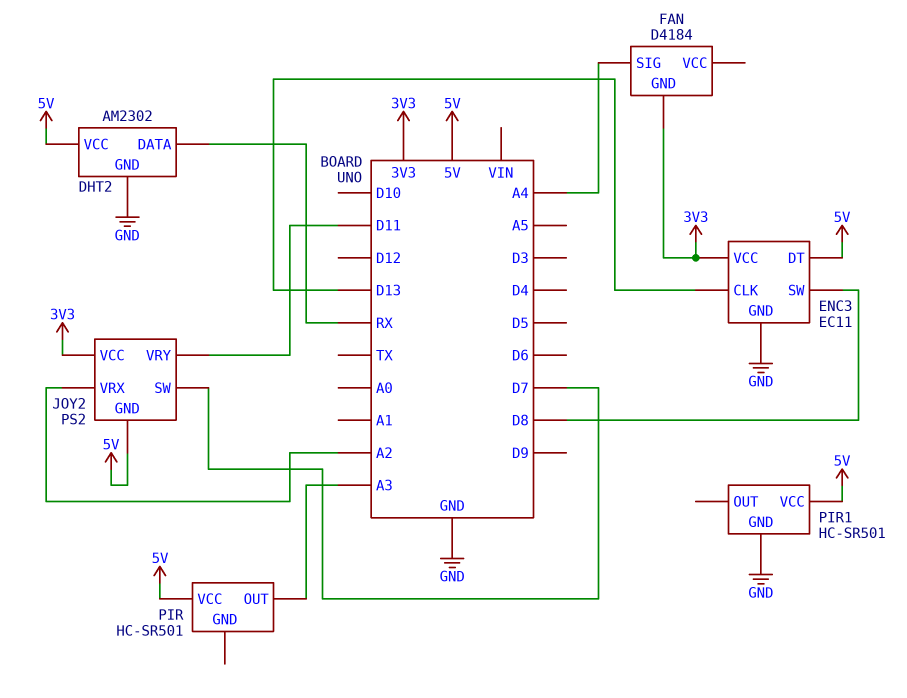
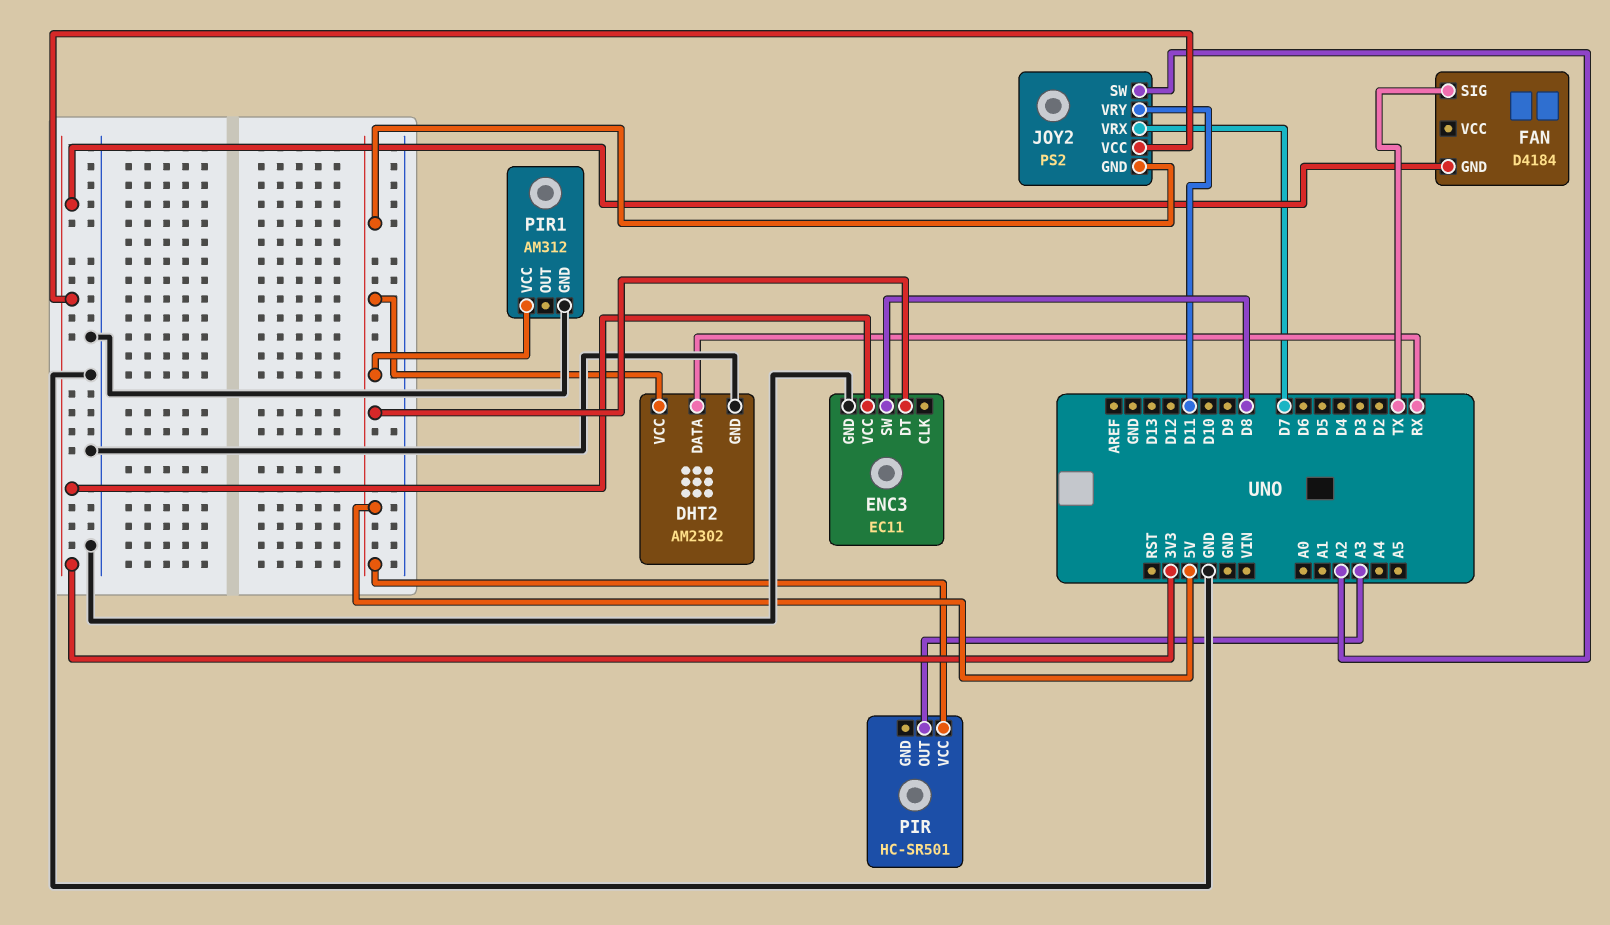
ENC3 pin CLK: D13 -> none
FAN pin SIG: A4 -> TX
JOY2 pin SW: D7 -> A2
JOY2 pin VRX: A2 -> D7
PIR1: HC-SR501 -> AM312

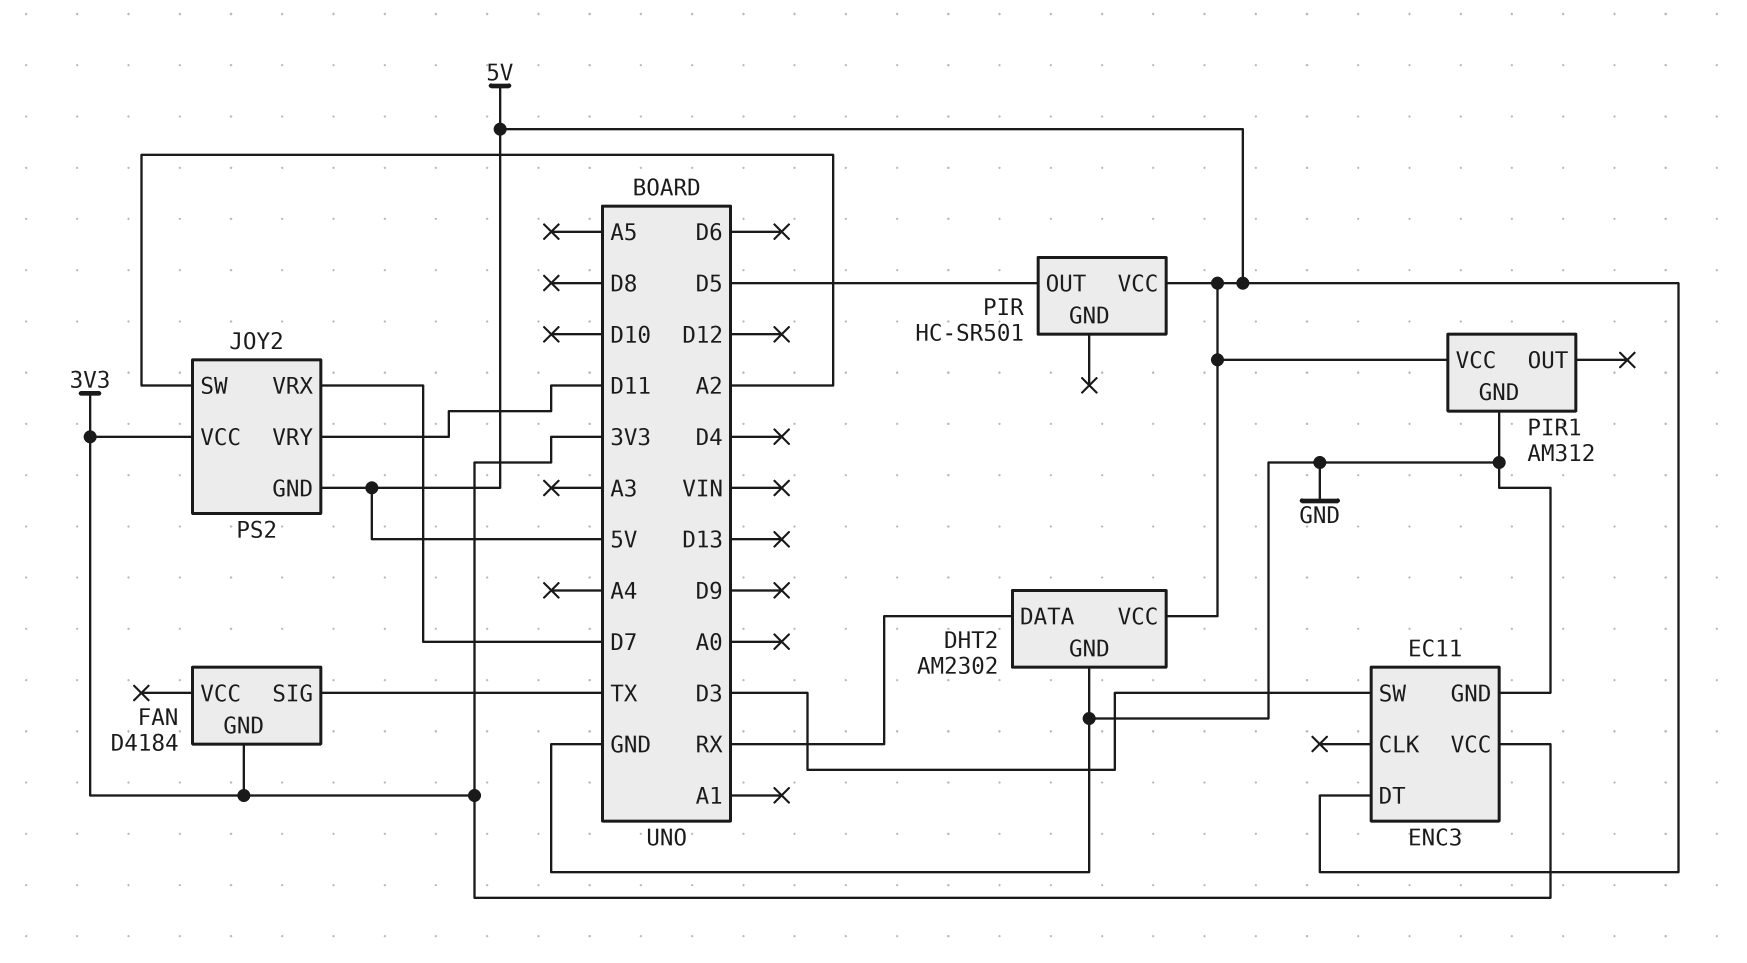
ENC3 pin SW: D8 -> D3
PIR pin OUT: A3 -> D5

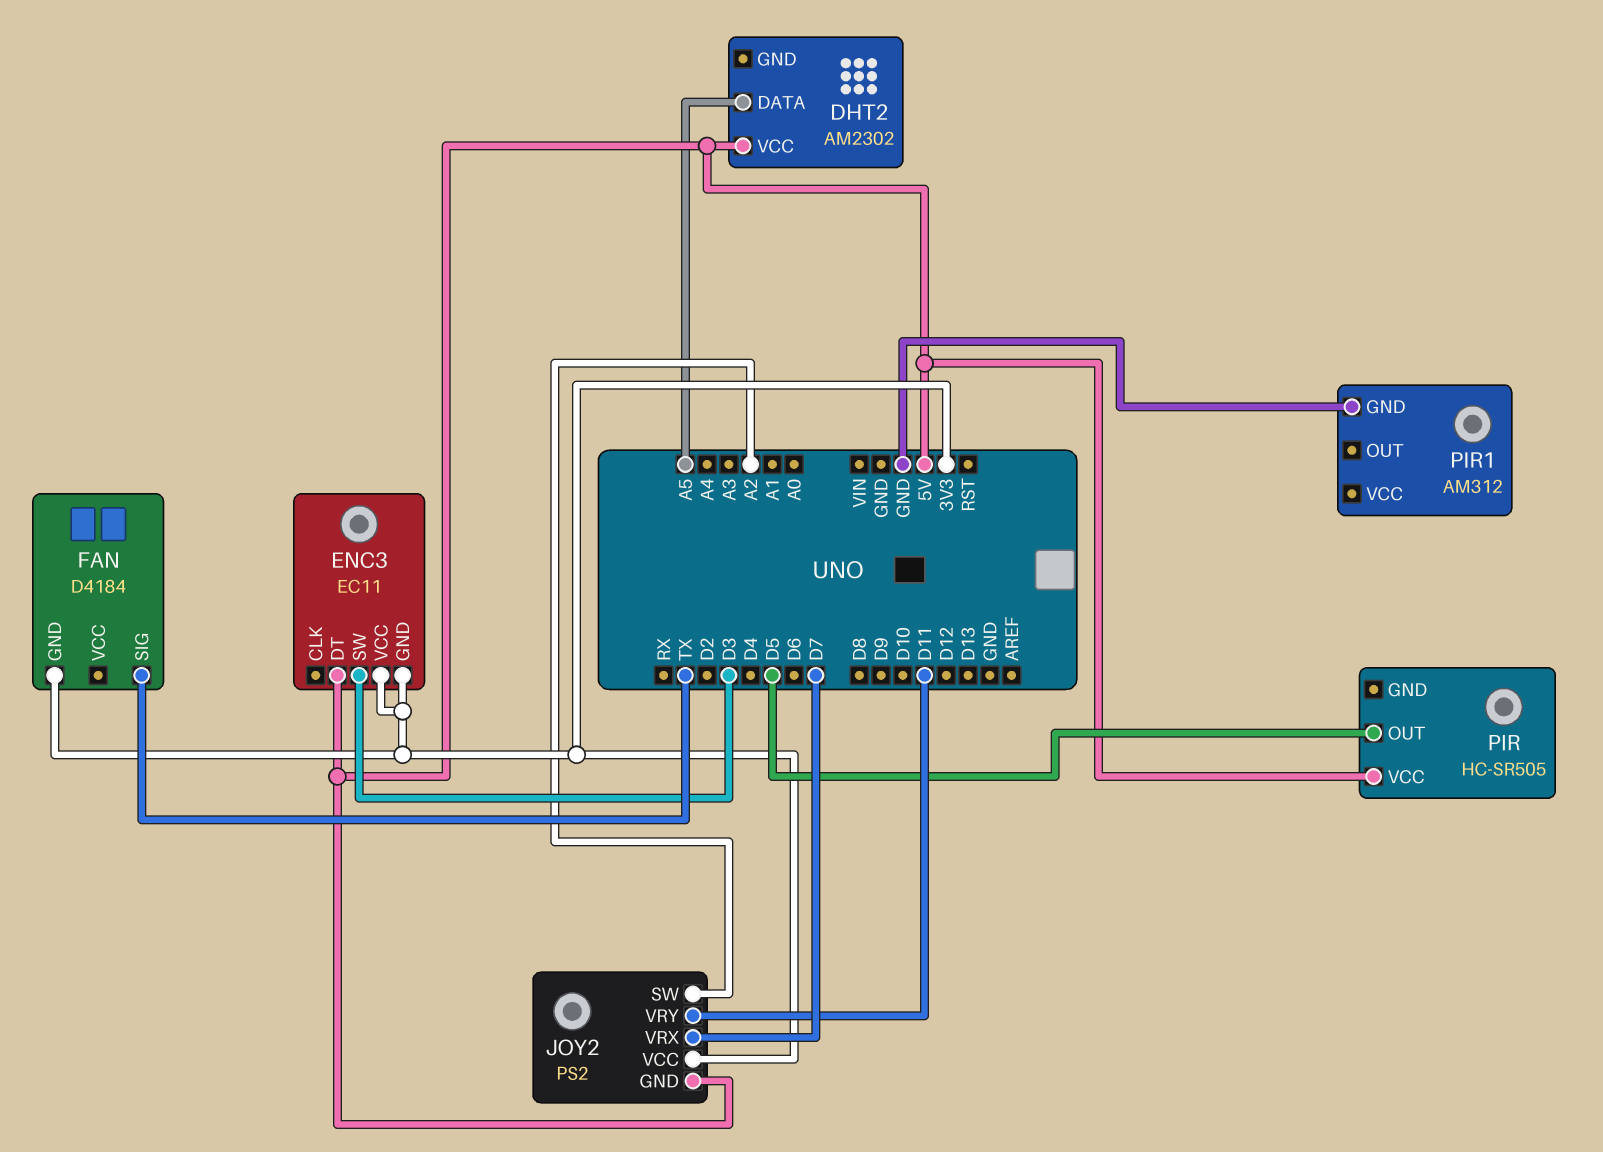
DHT2 pin DATA: RX -> A5
DHT2 pin GND: GND -> none
ENC3 pin GND: GND -> 3V3
PIR: HC-SR501 -> HC-SR505
PIR1 pin VCC: 5V -> none

